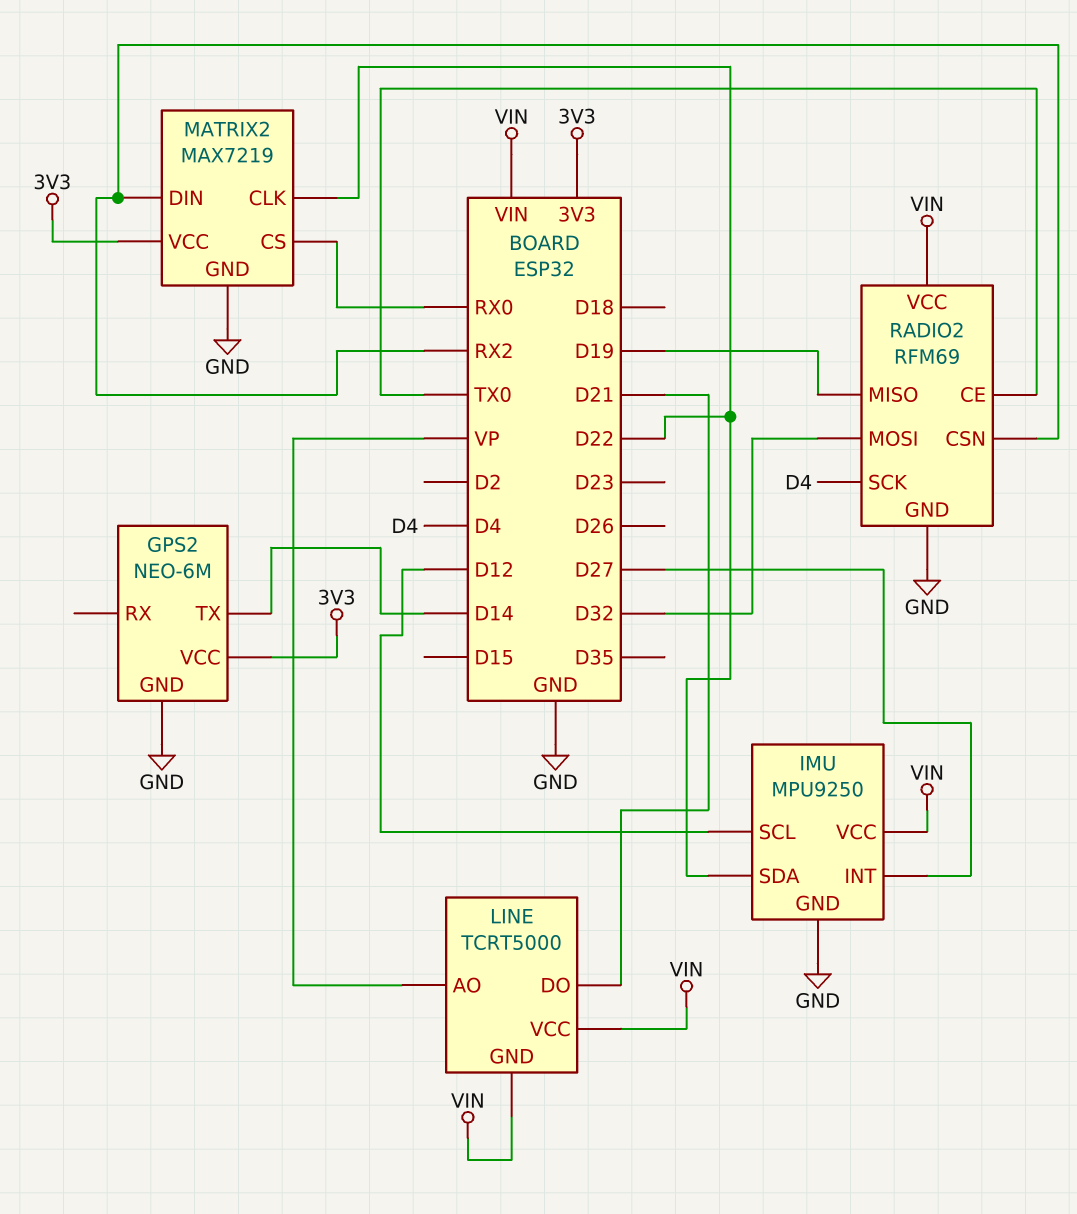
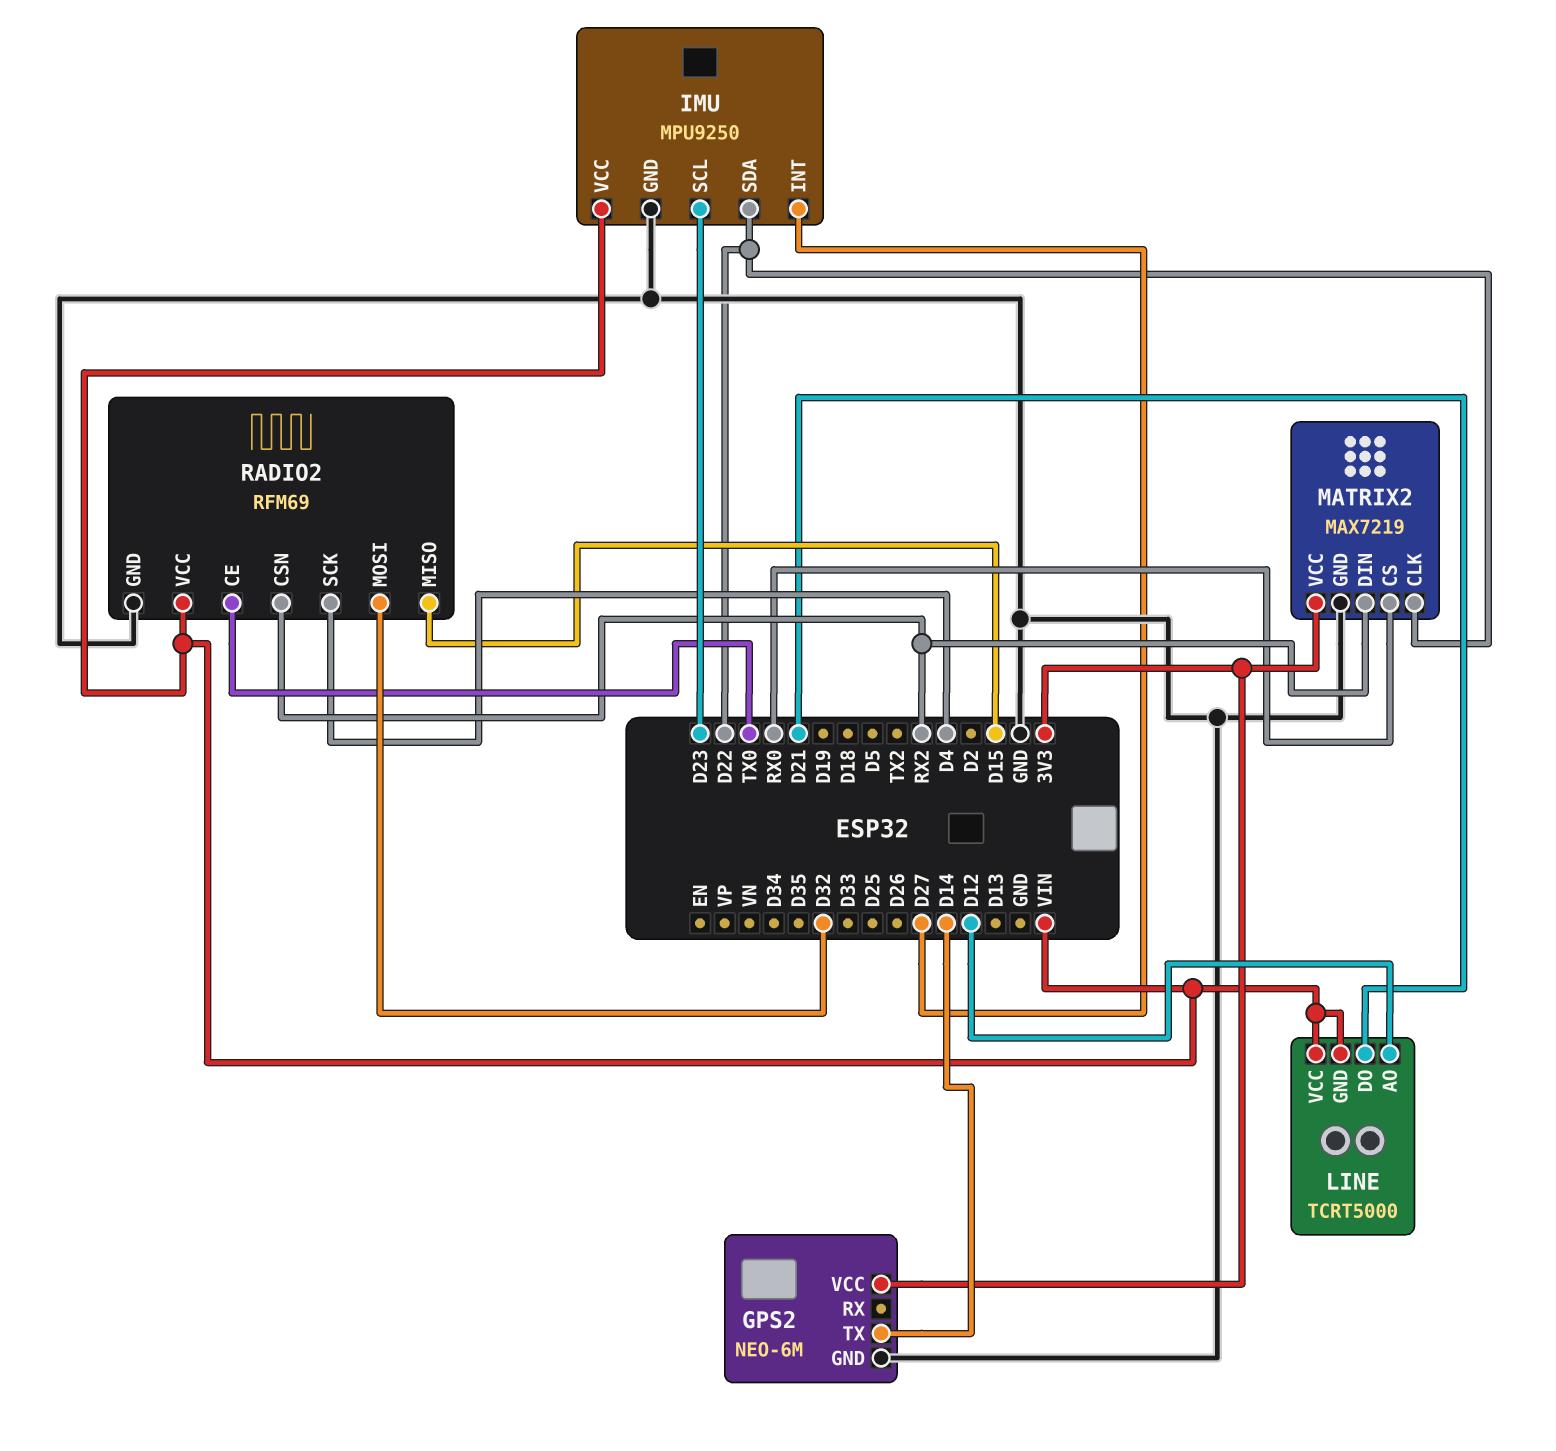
IMU pin SCL: D12 -> D23
LINE pin AO: VP -> D12
RADIO2 pin MISO: D19 -> D15

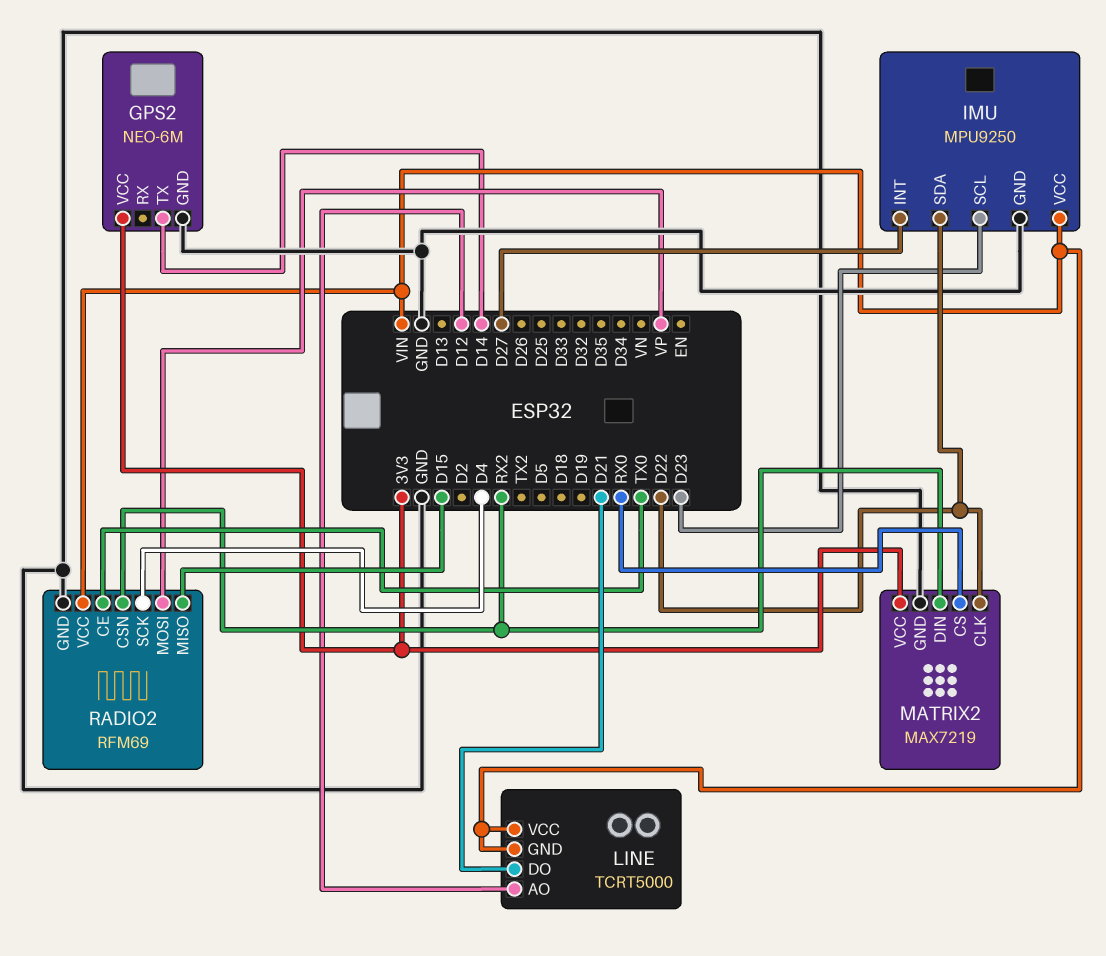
RADIO2 pin MOSI: D32 -> VP

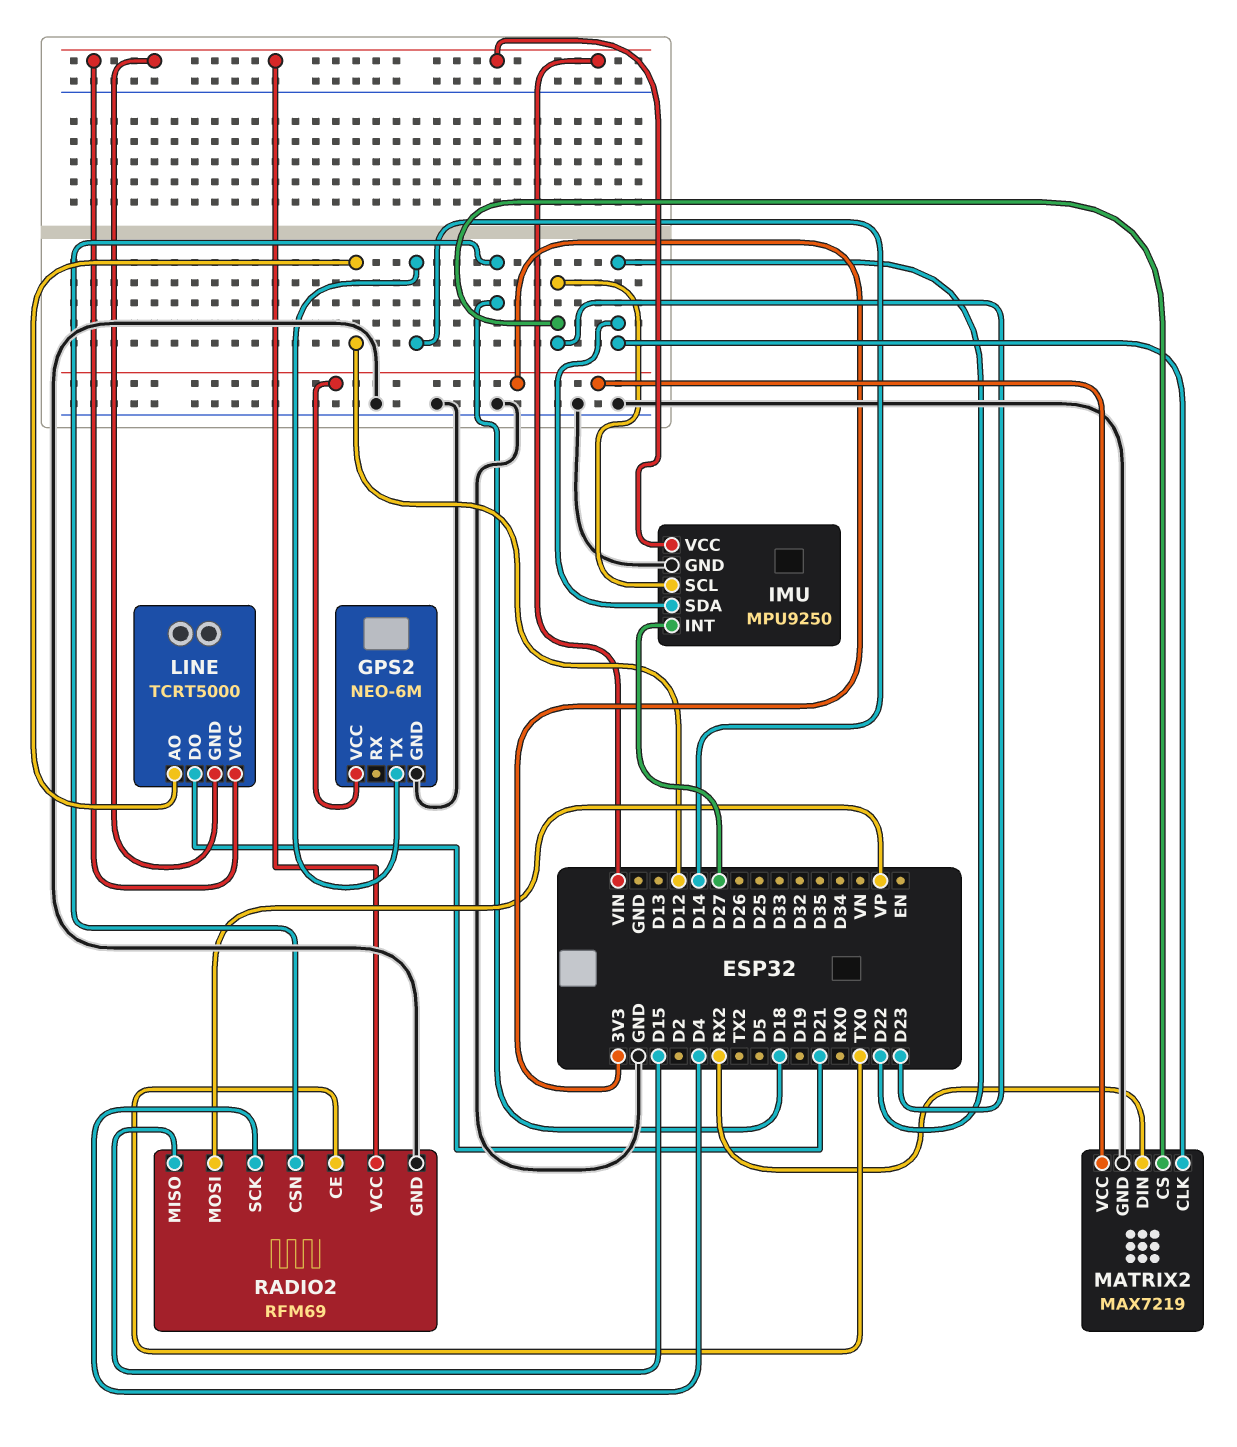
MATRIX2 pin CS: RX0 -> D23
RADIO2 pin CSN: RX2 -> D18

